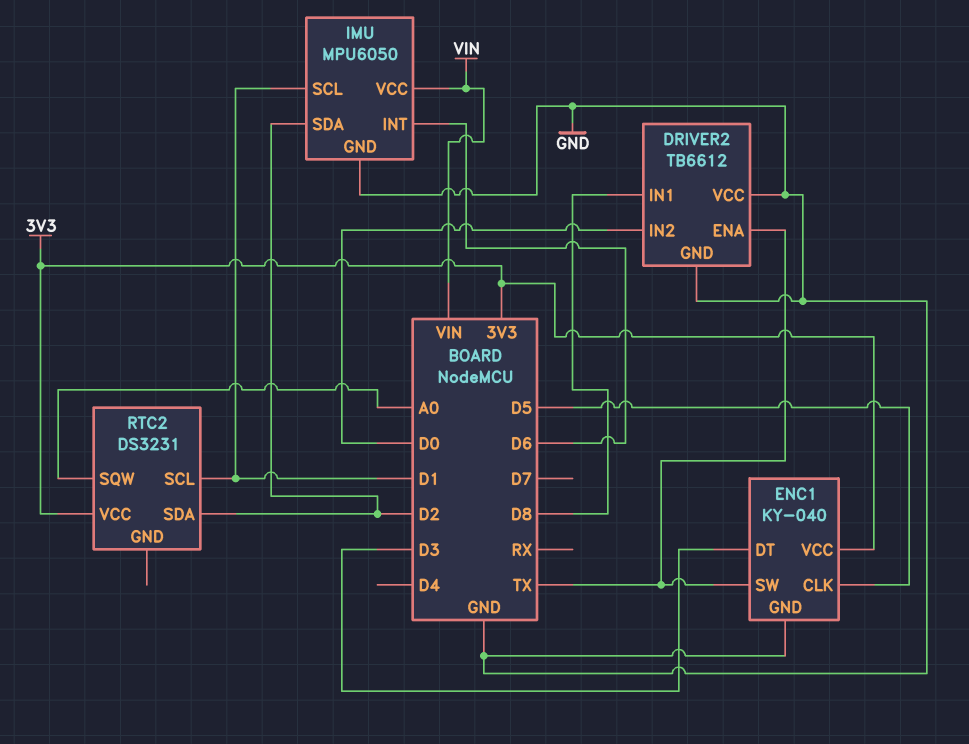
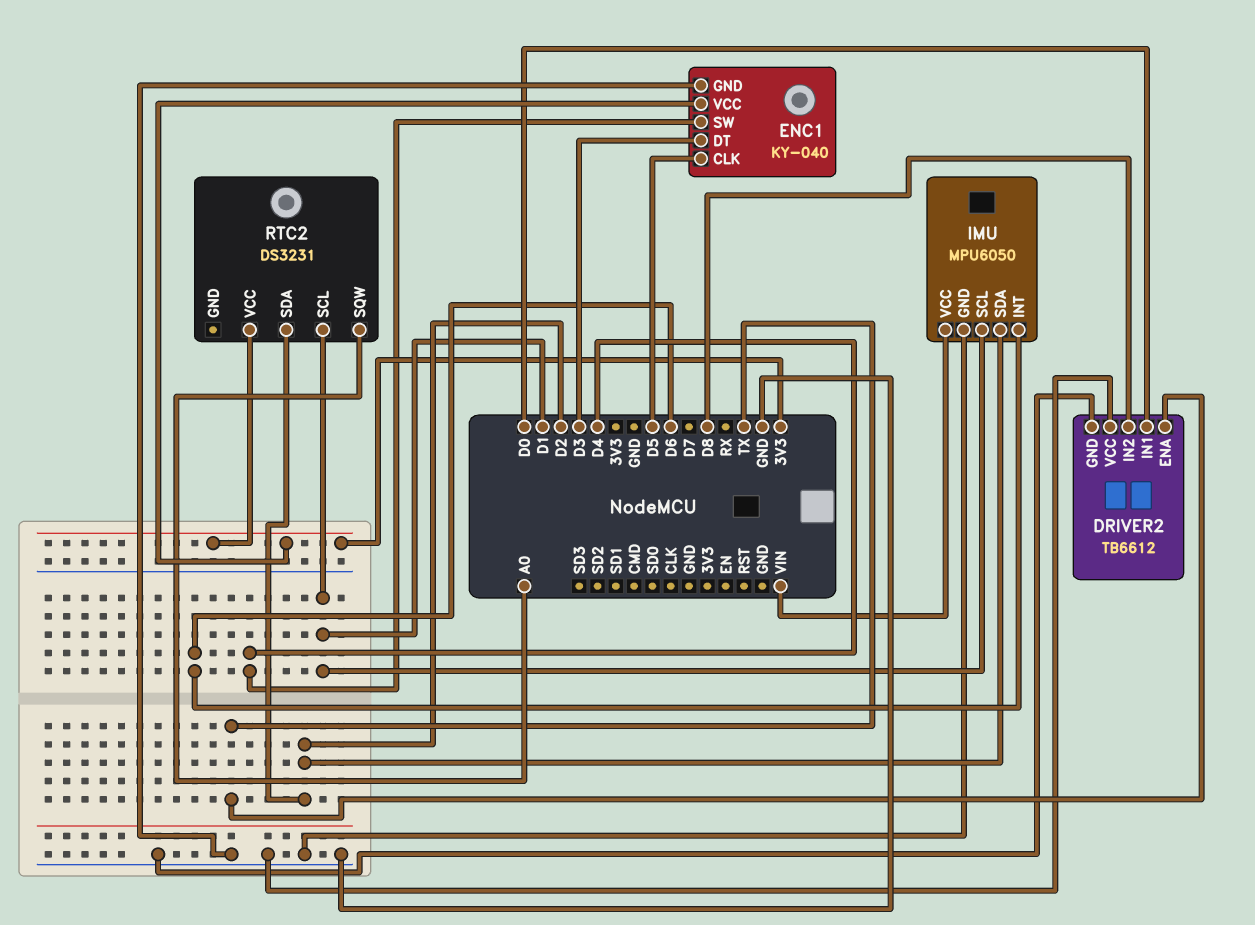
DRIVER2 pin IN1: D8 -> D0
DRIVER2 pin IN2: D0 -> D8
ENC1 pin SW: TX -> D4

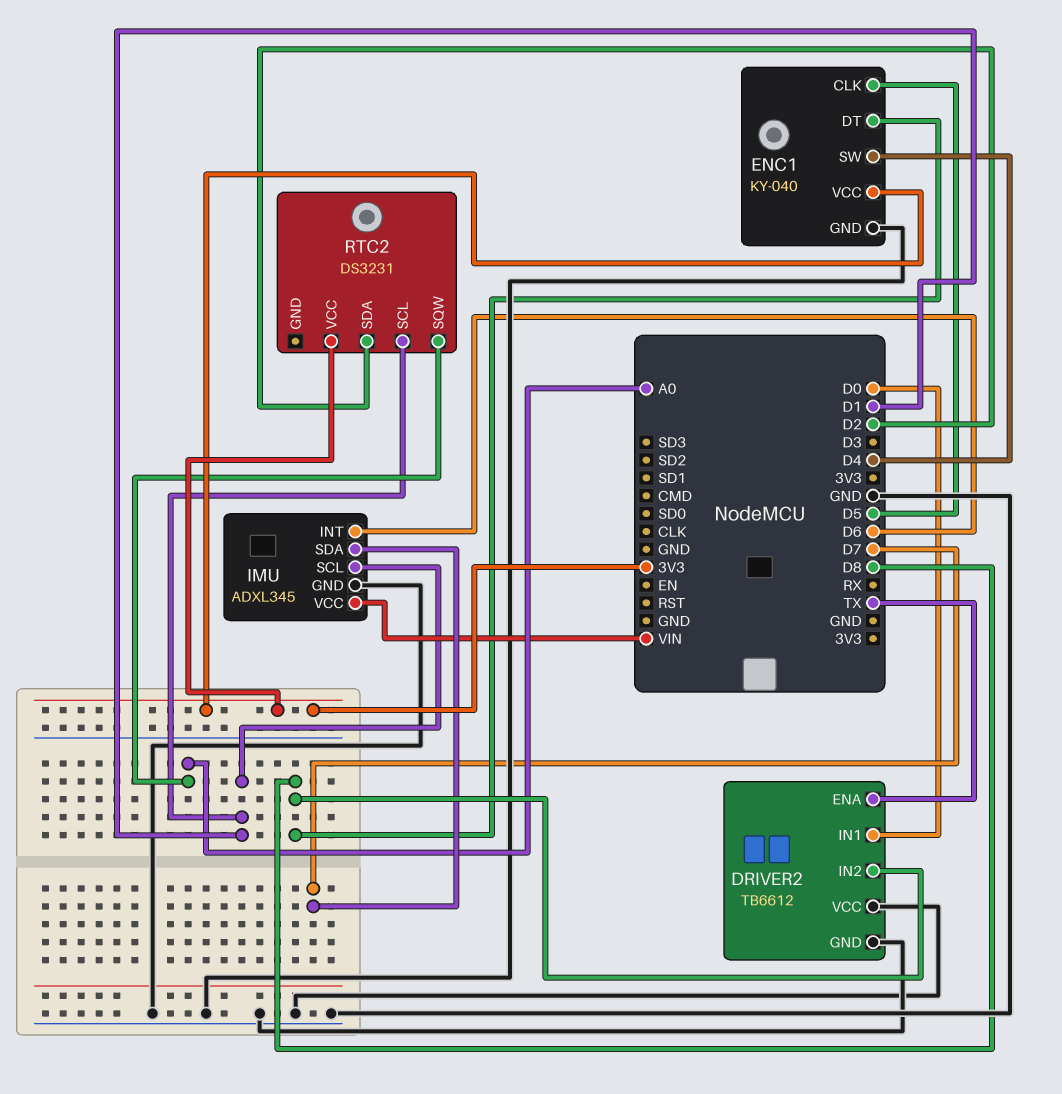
ENC1 pin DT: D3 -> D8
IMU: MPU6050 -> ADXL345
IMU pin SDA: D2 -> D7

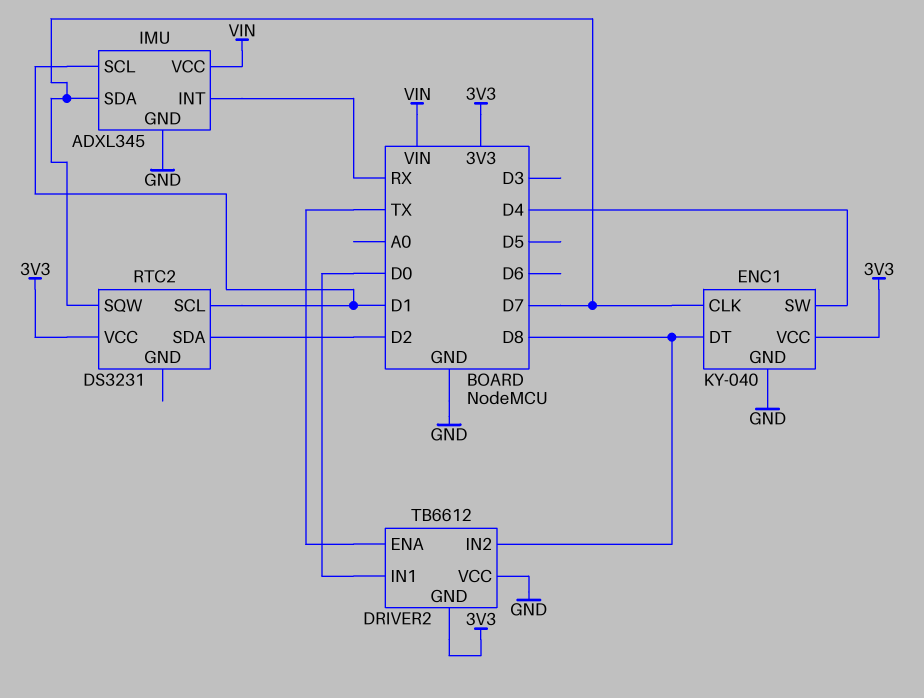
DRIVER2 pin GND: GND -> 3V3
ENC1 pin CLK: D5 -> D7
IMU pin INT: D6 -> RX
RTC2 pin SQW: A0 -> D7

